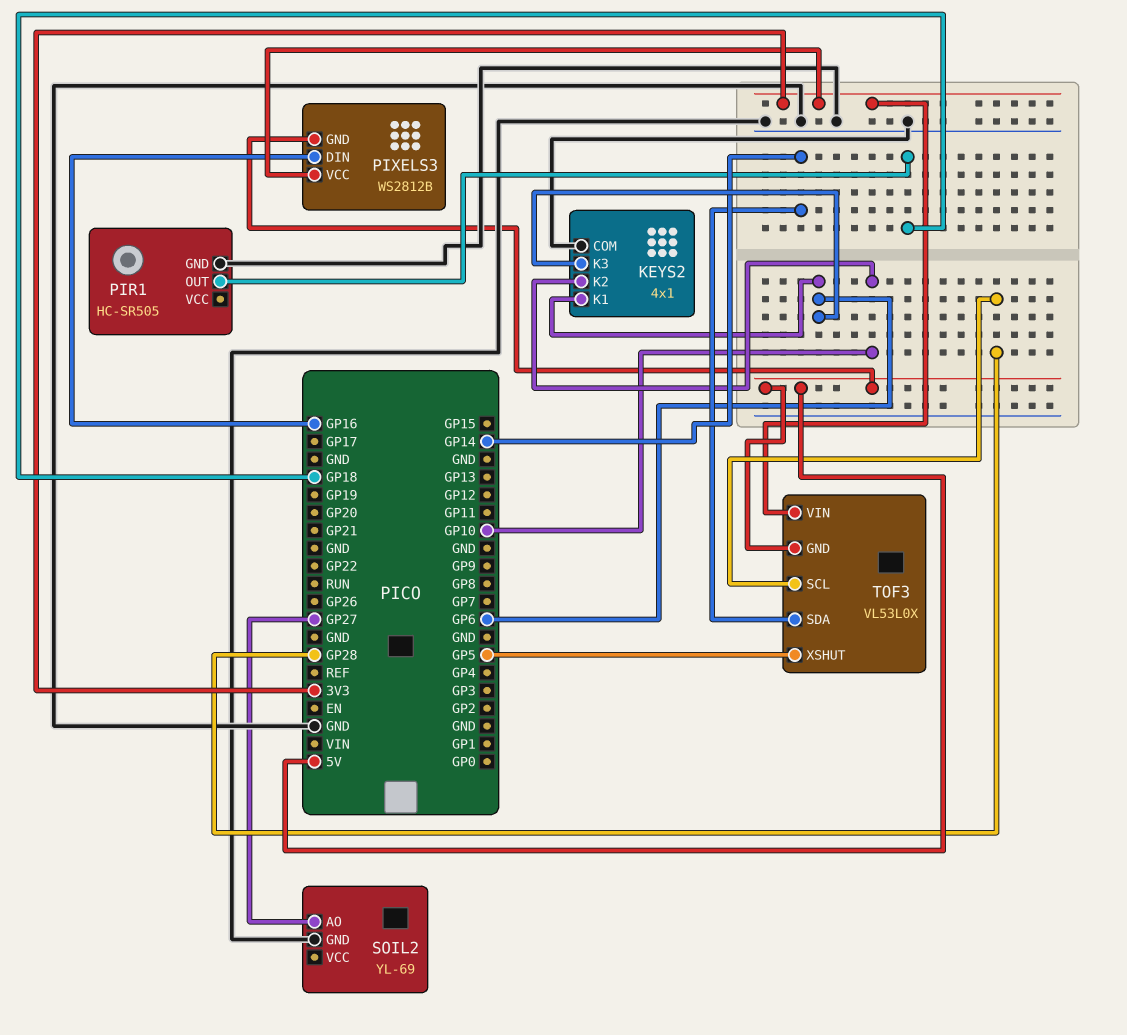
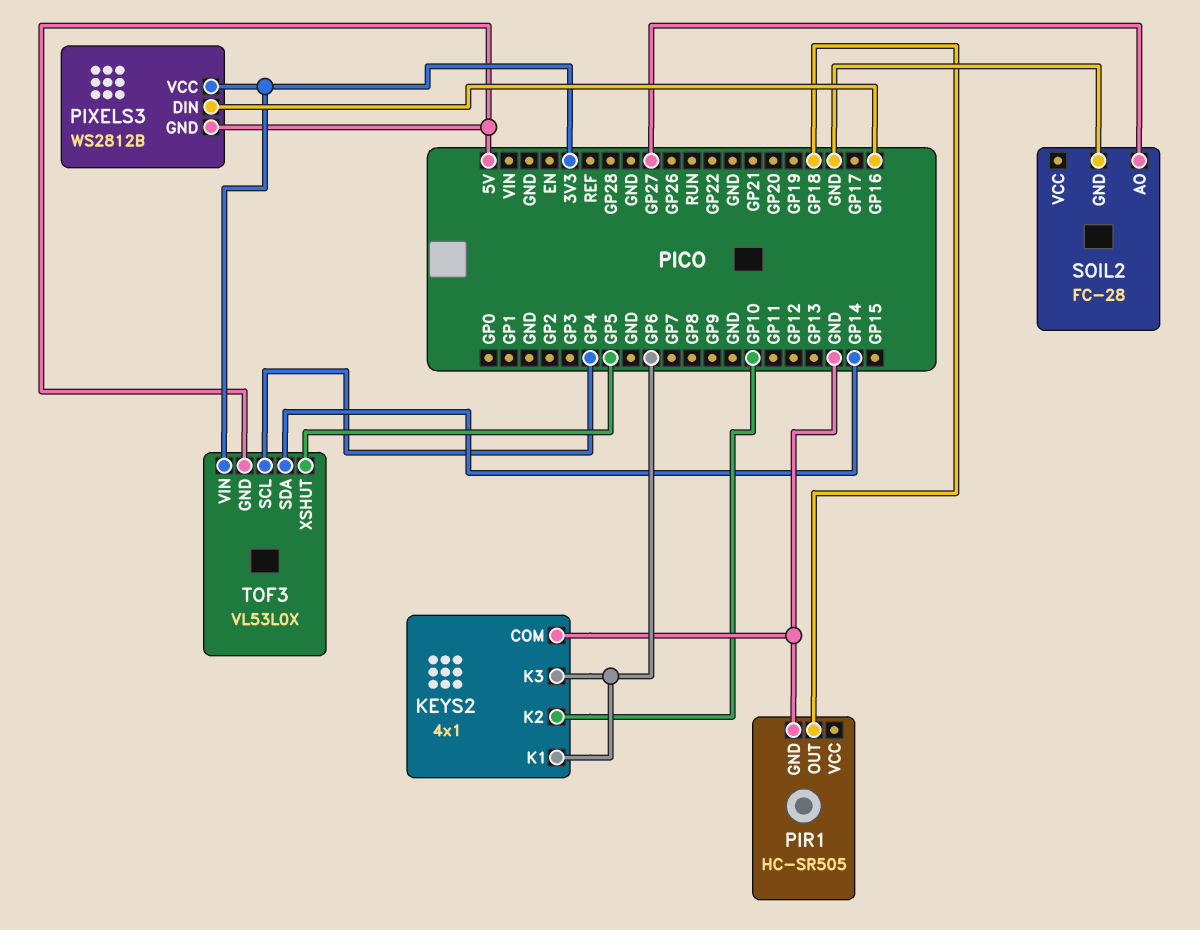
SOIL2: YL-69 -> FC-28
TOF3 pin SCL: GP28 -> GP4

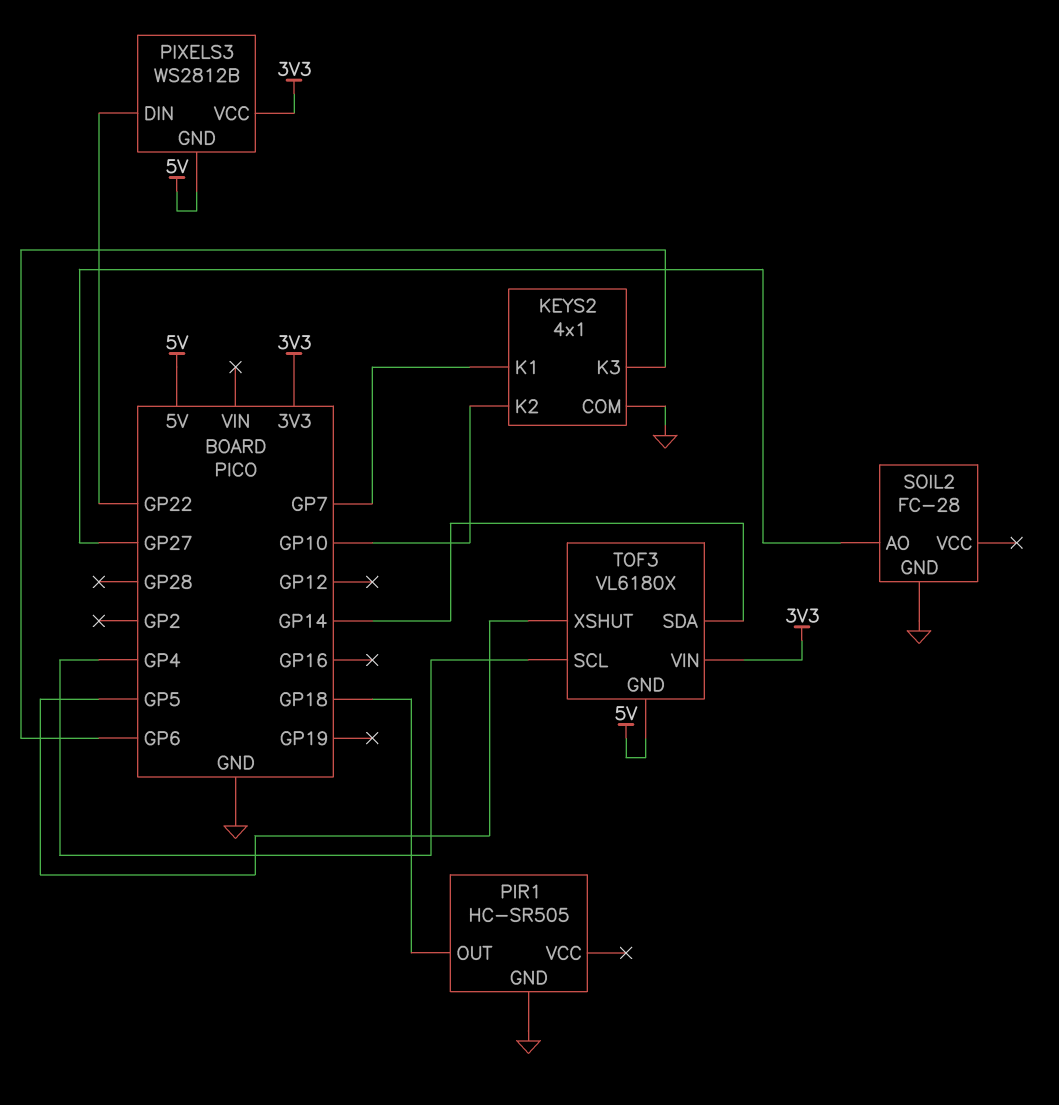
KEYS2 pin K1: GP6 -> GP7
PIXELS3 pin DIN: GP16 -> GP22
TOF3: VL53L0X -> VL6180X

